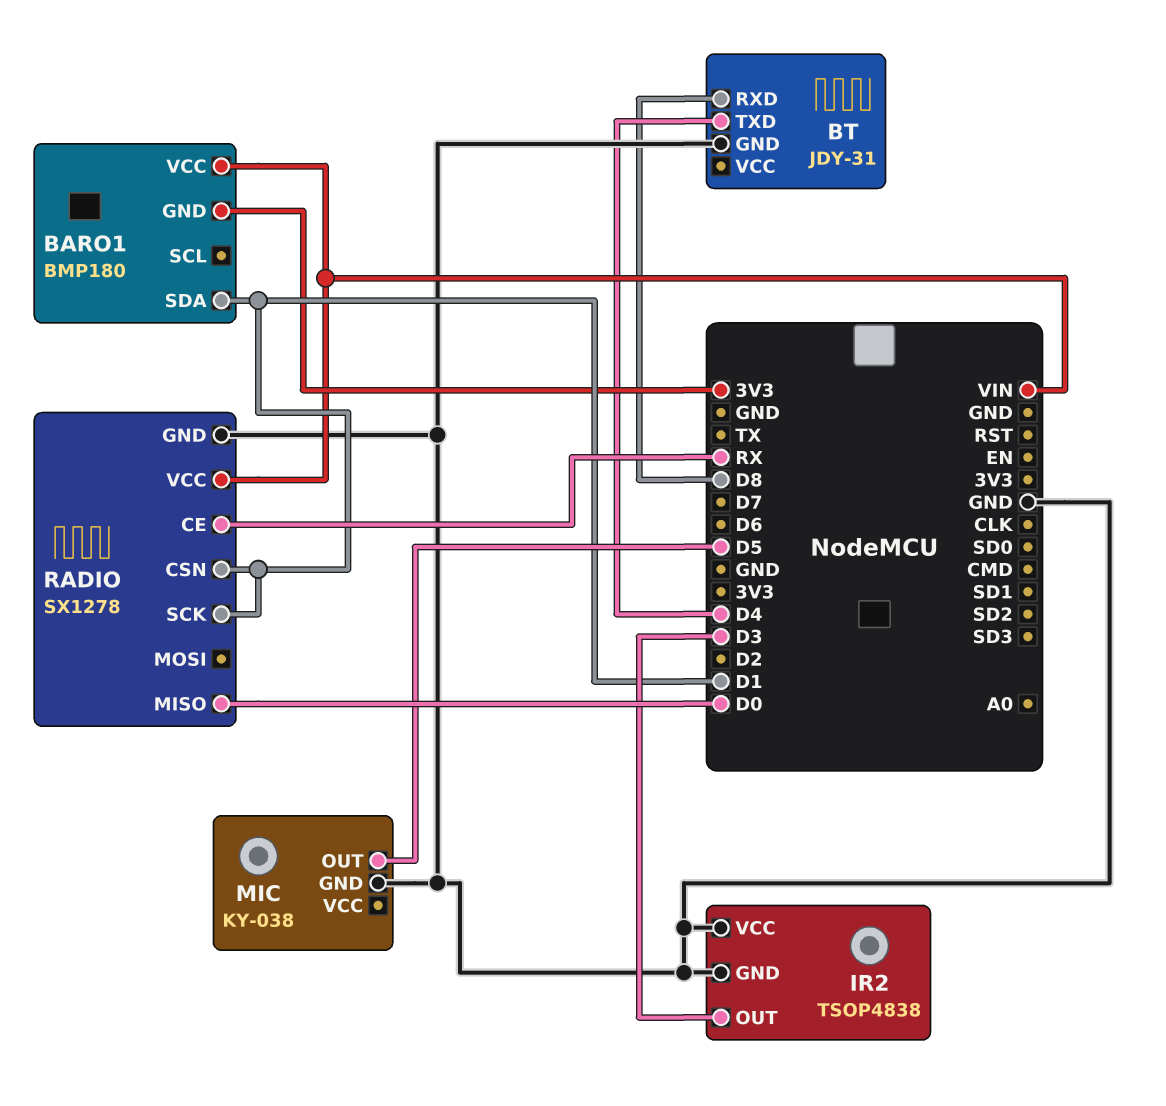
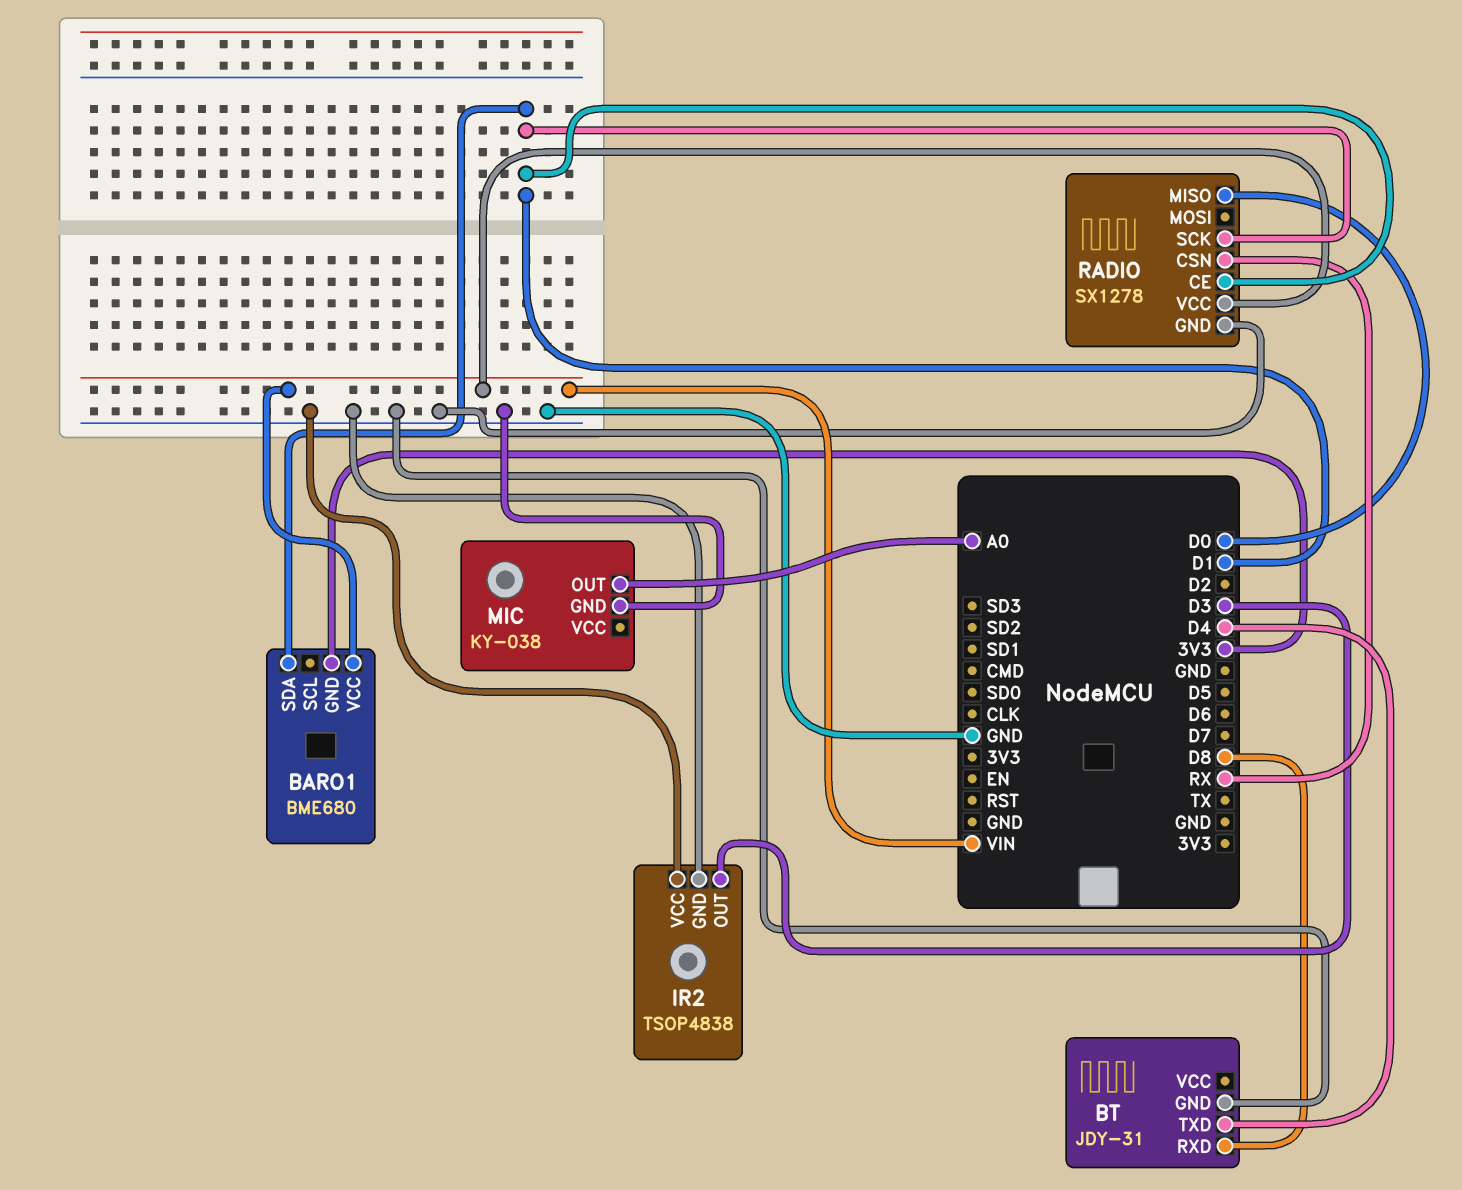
BARO1: BMP180 -> BME680
MIC pin OUT: D5 -> A0
RADIO pin CE: RX -> D1
RADIO pin CSN: D1 -> RX

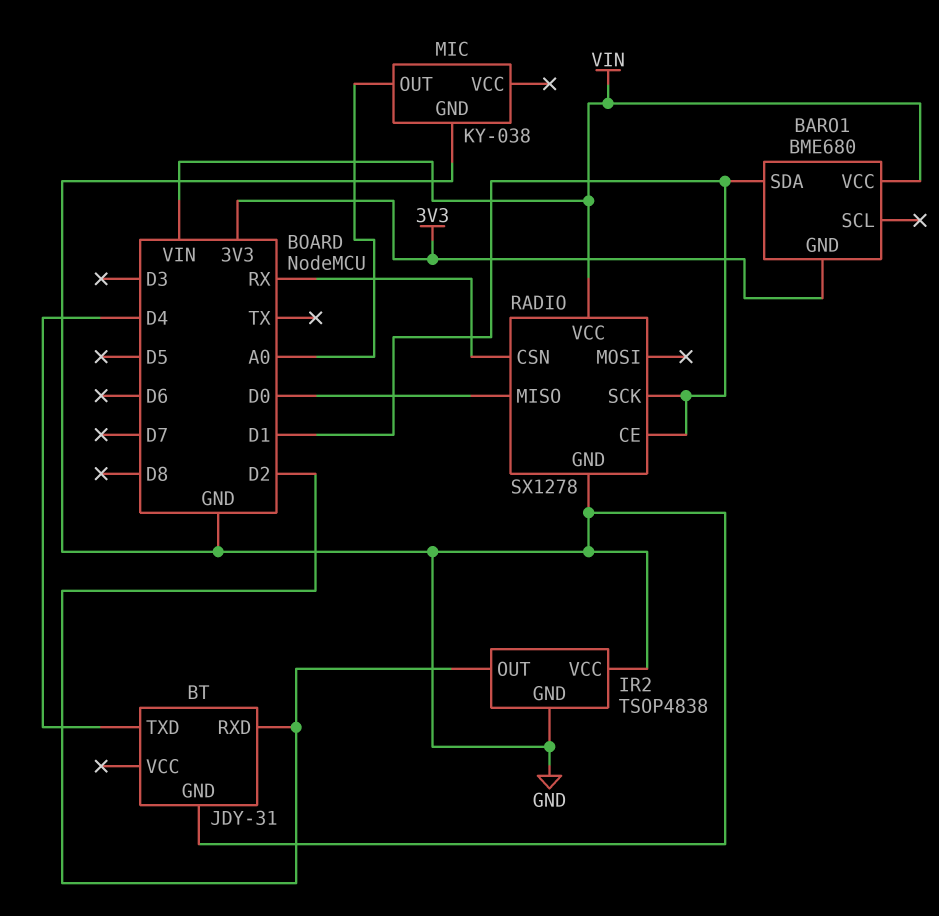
BT pin RXD: D8 -> D2
IR2 pin OUT: D3 -> D2

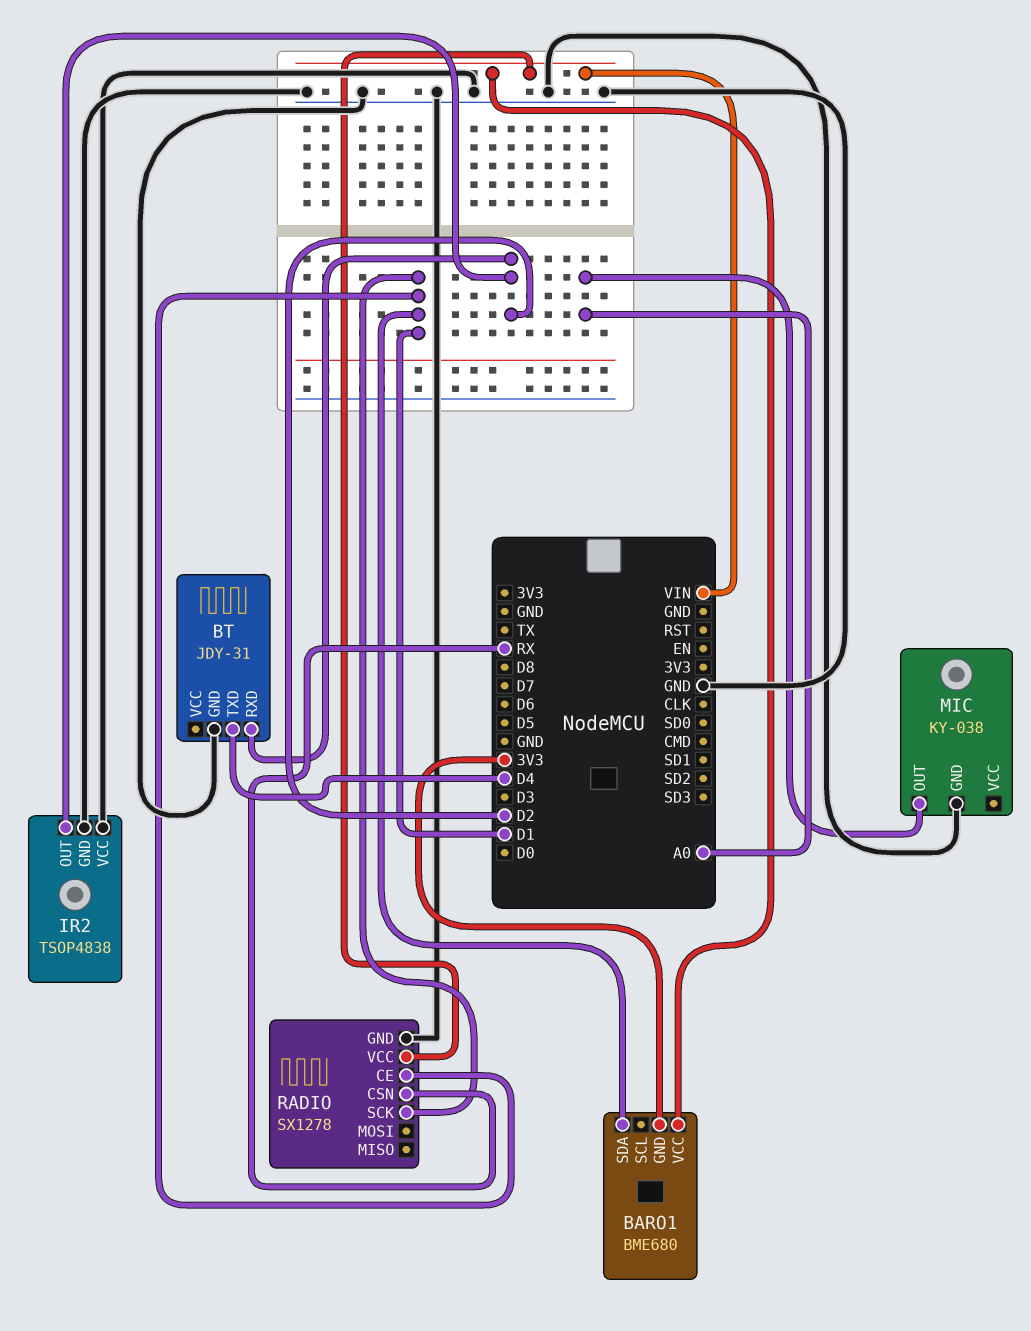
RADIO pin MISO: D0 -> none

